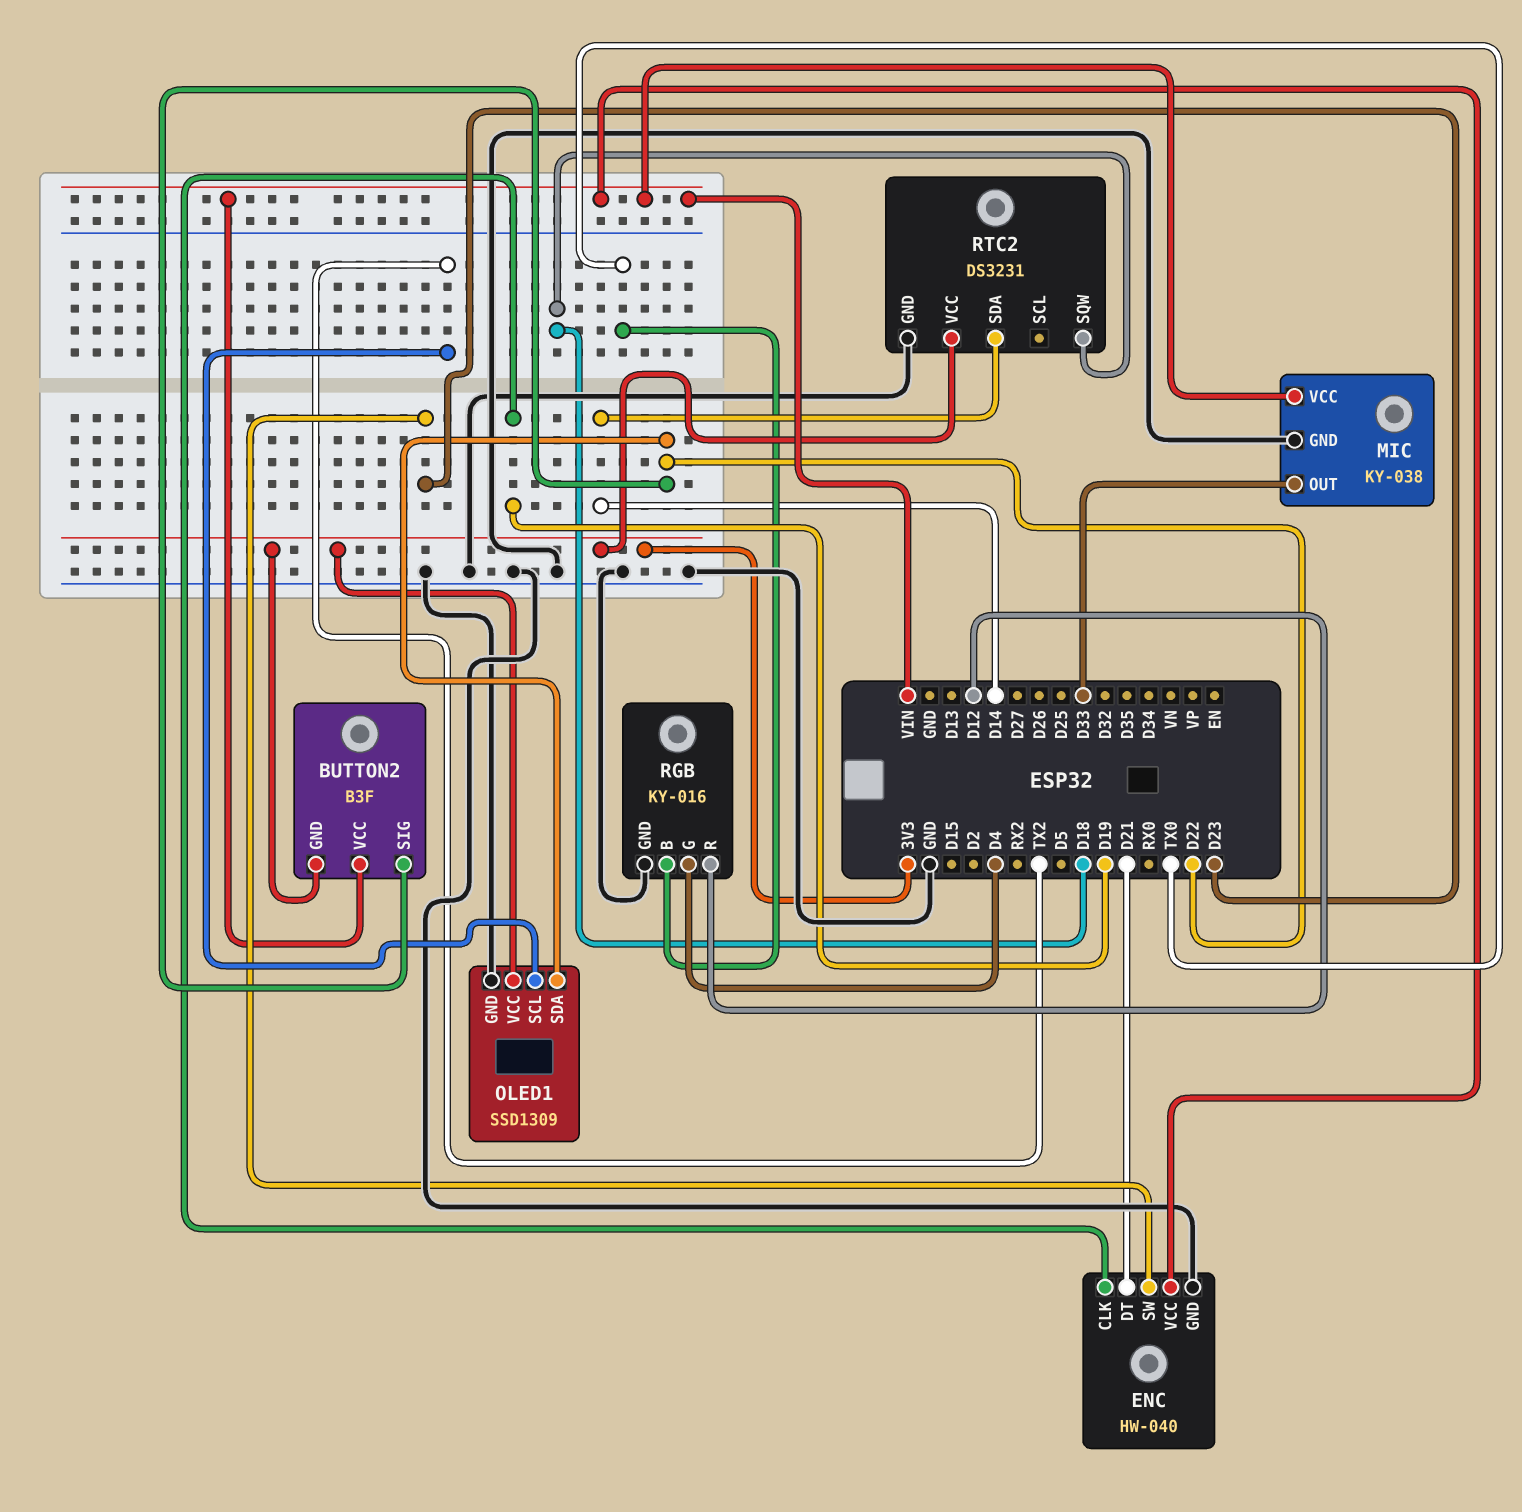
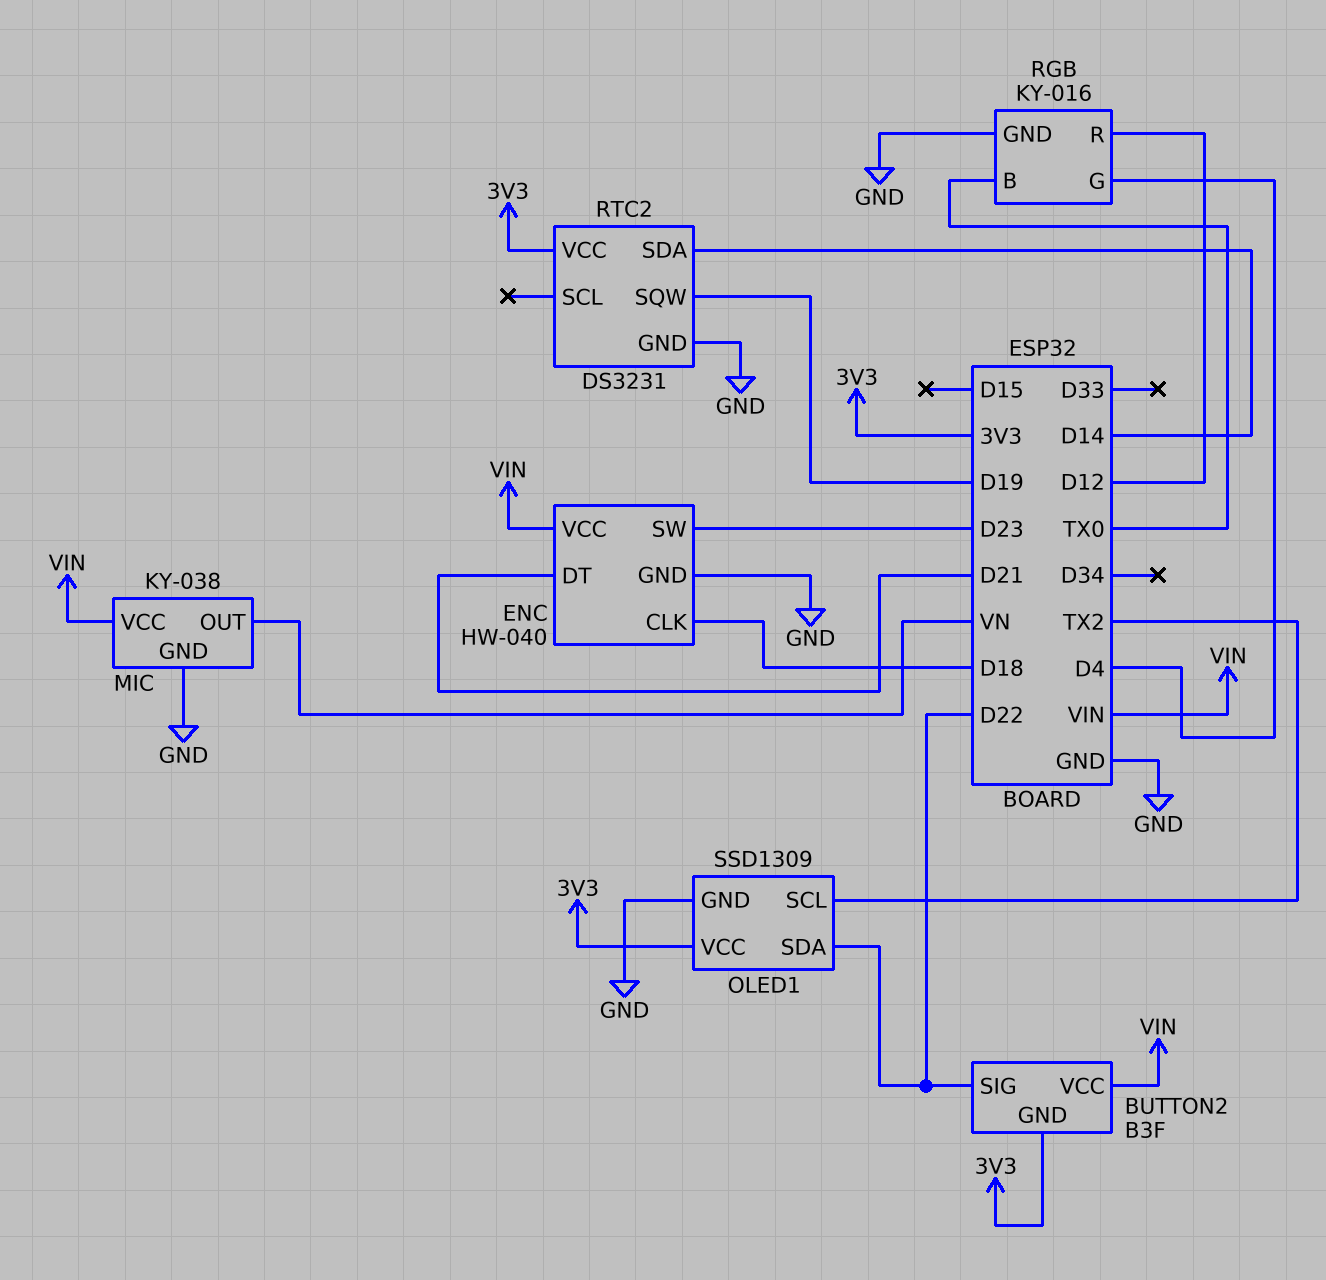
ENC pin CLK: D19 -> D18
MIC pin OUT: D33 -> VN
RTC2 pin SQW: D18 -> D19

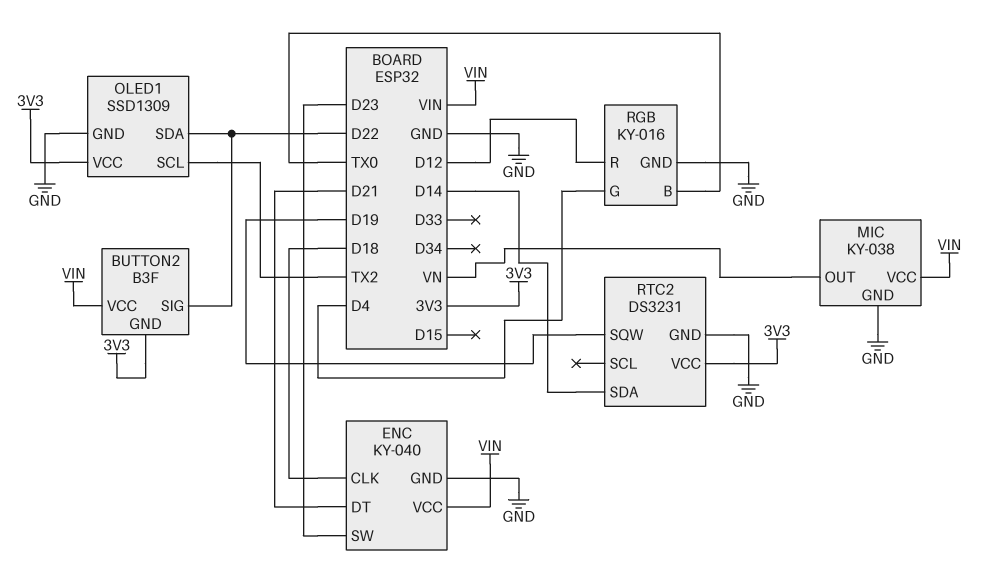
ENC: HW-040 -> KY-040

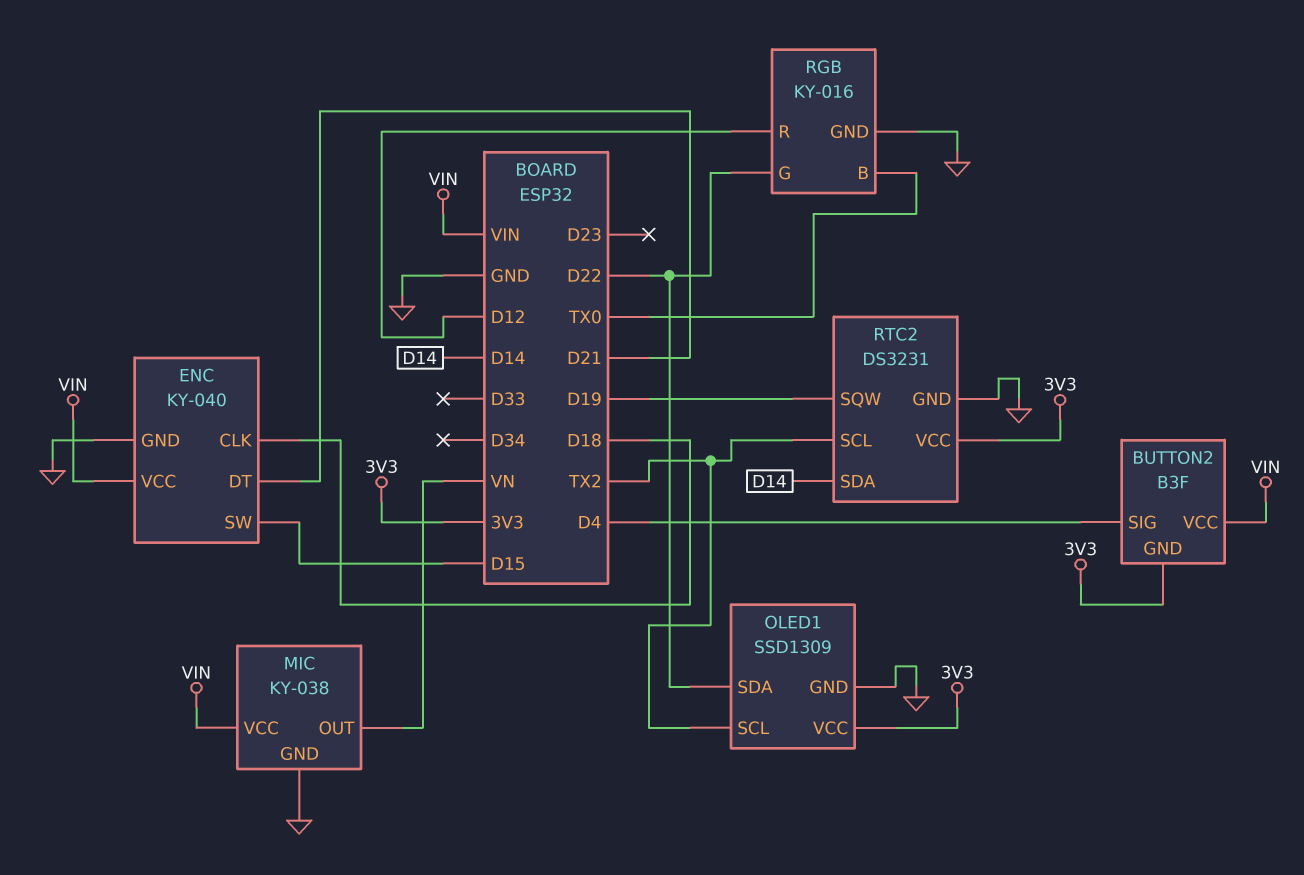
BUTTON2 pin SIG: D22 -> D4
ENC pin SW: D23 -> D15
RGB pin G: D4 -> D22
RTC2 pin SCL: none -> TX2

